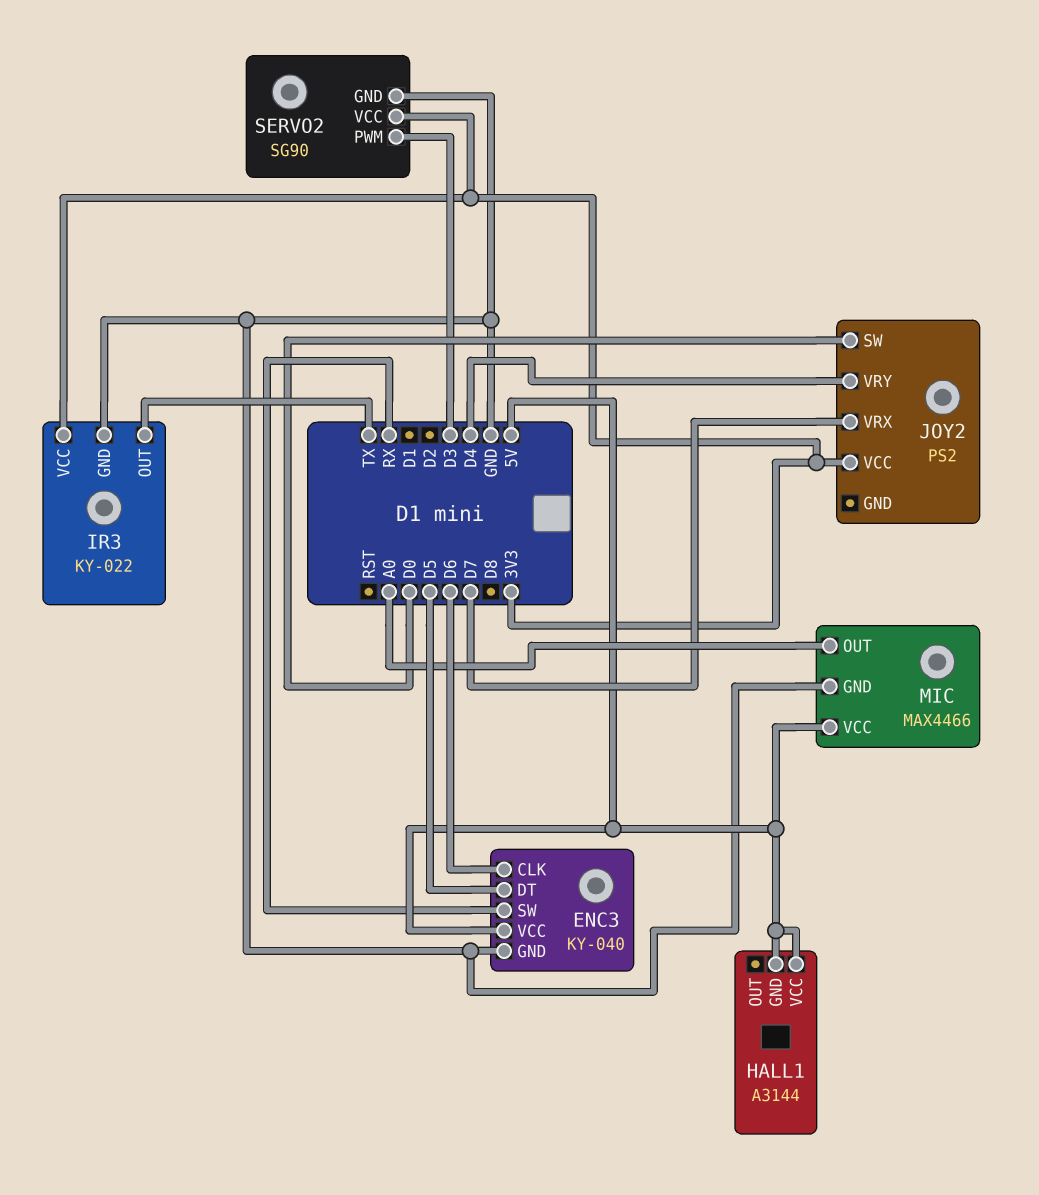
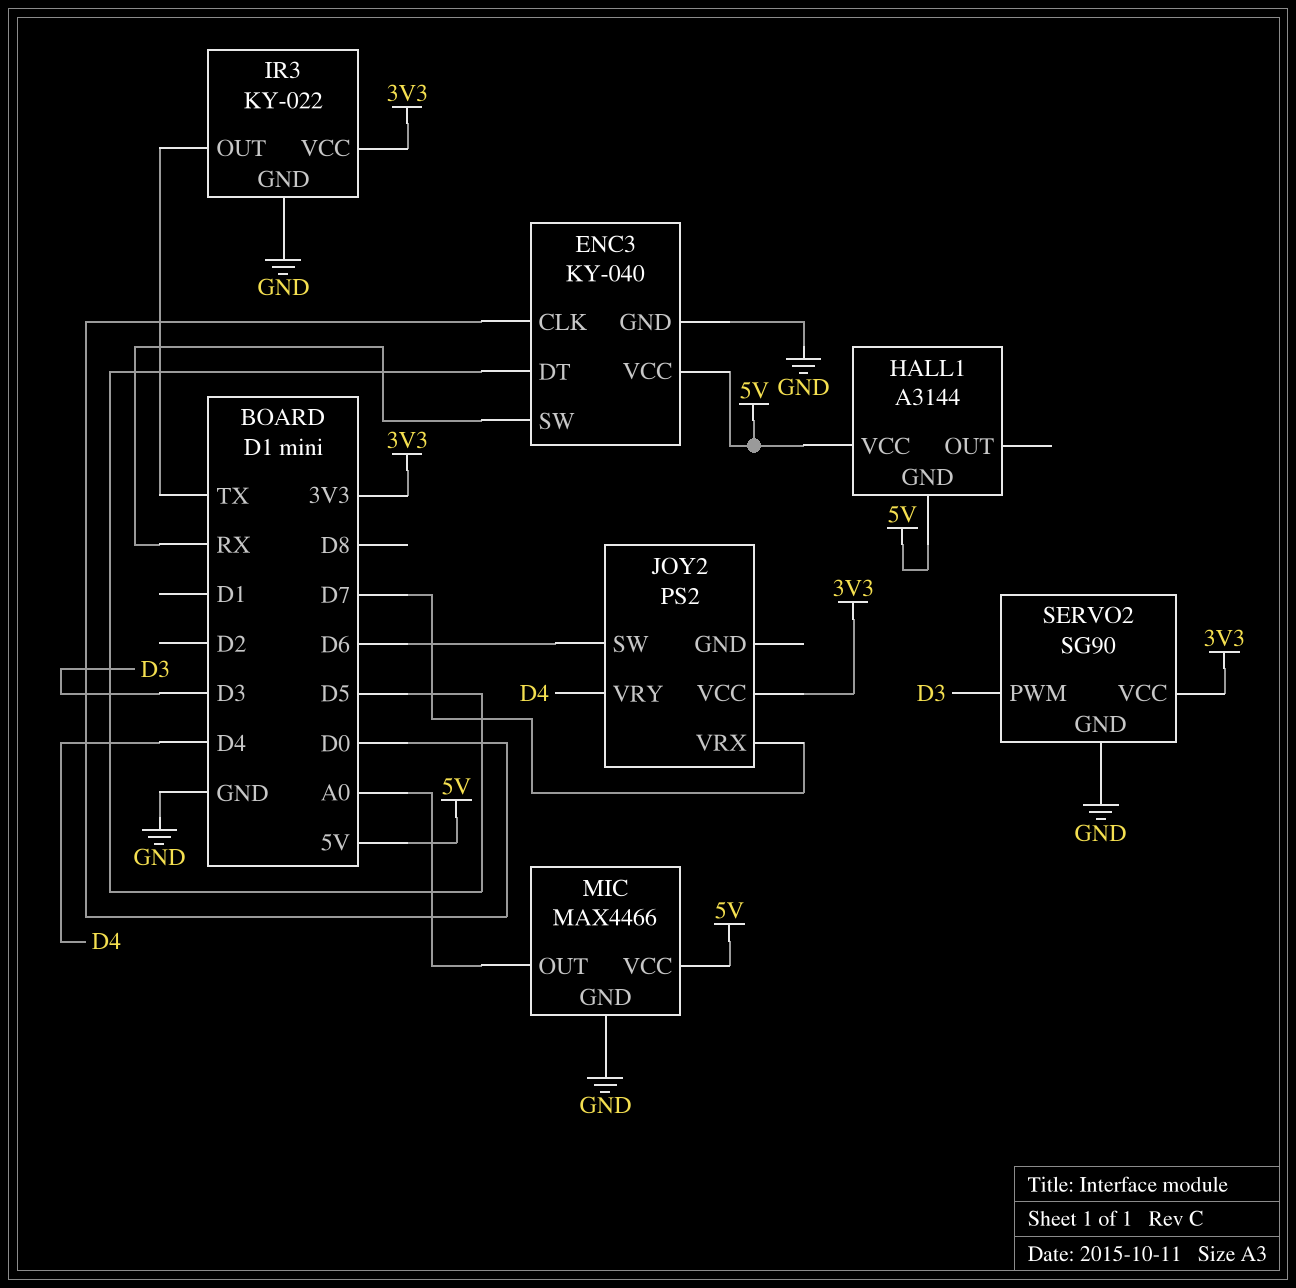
ENC3 pin CLK: D6 -> D0
JOY2 pin SW: D0 -> D6

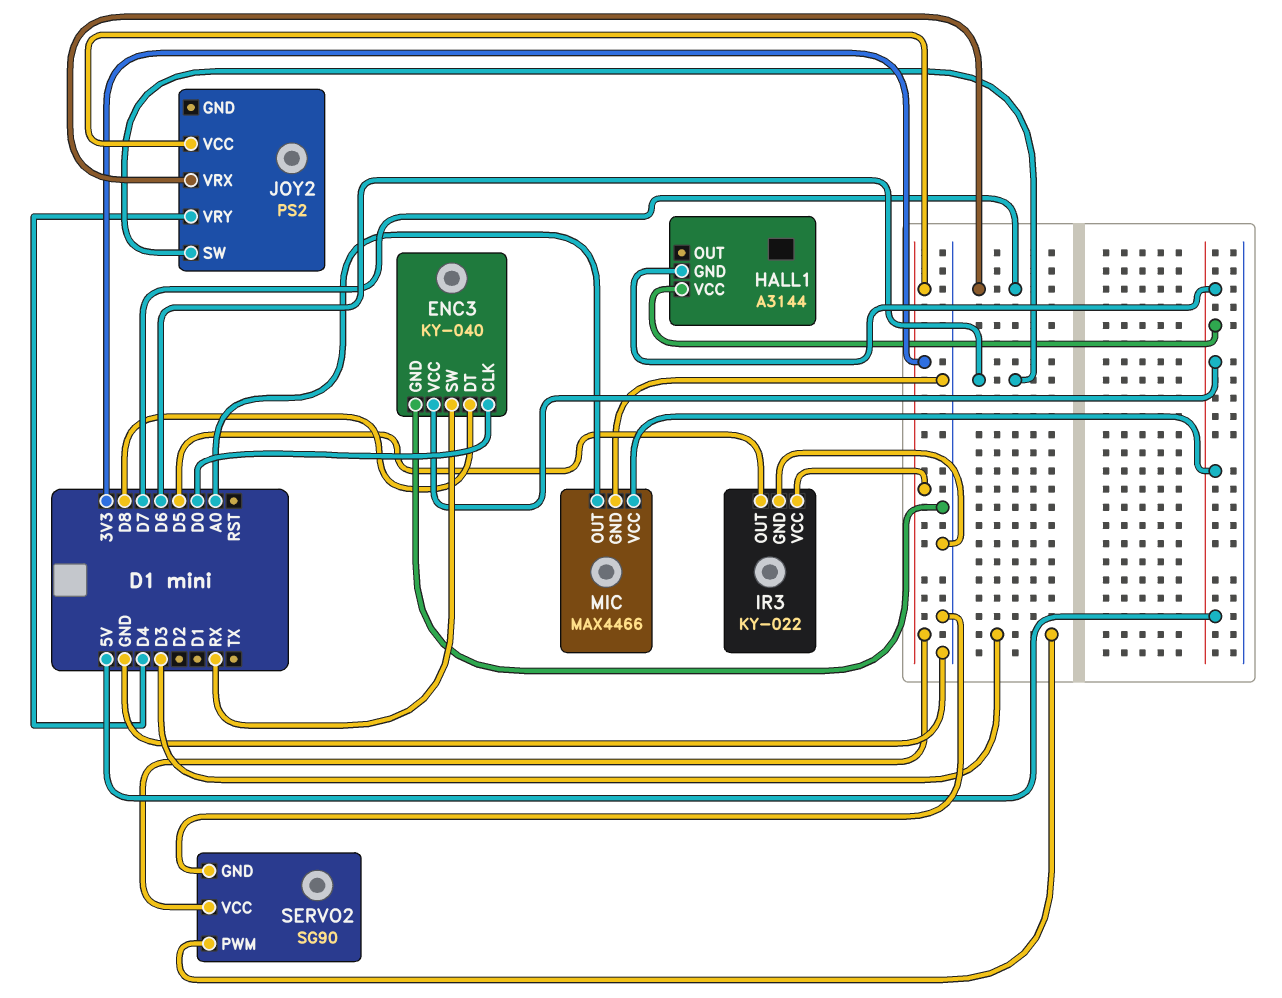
ENC3 pin DT: D5 -> D8
IR3 pin OUT: TX -> D5

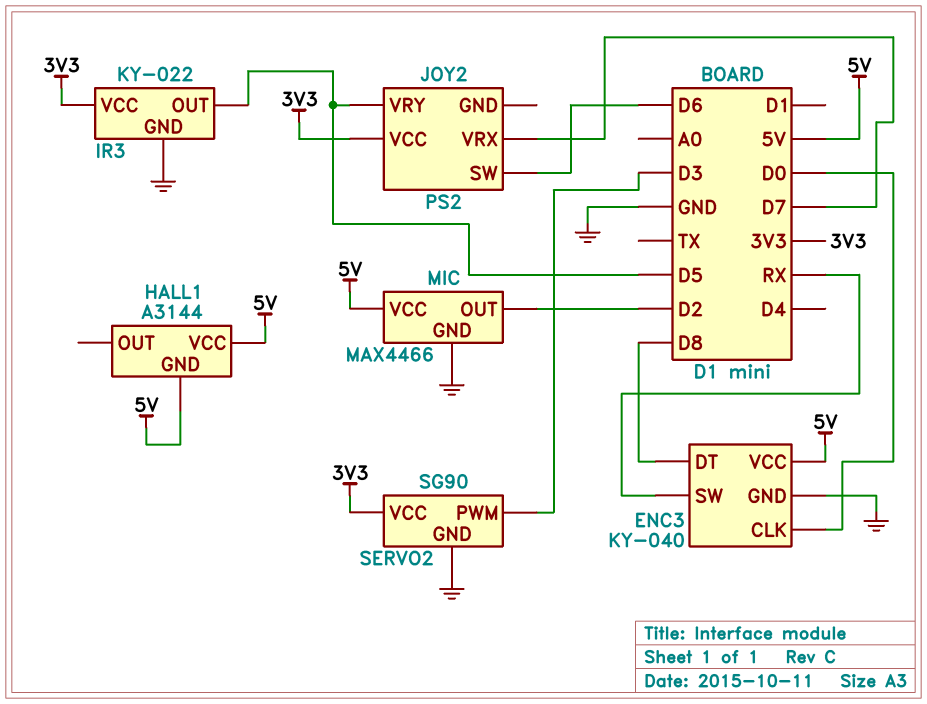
JOY2 pin VRY: D4 -> D5
MIC pin OUT: A0 -> D2

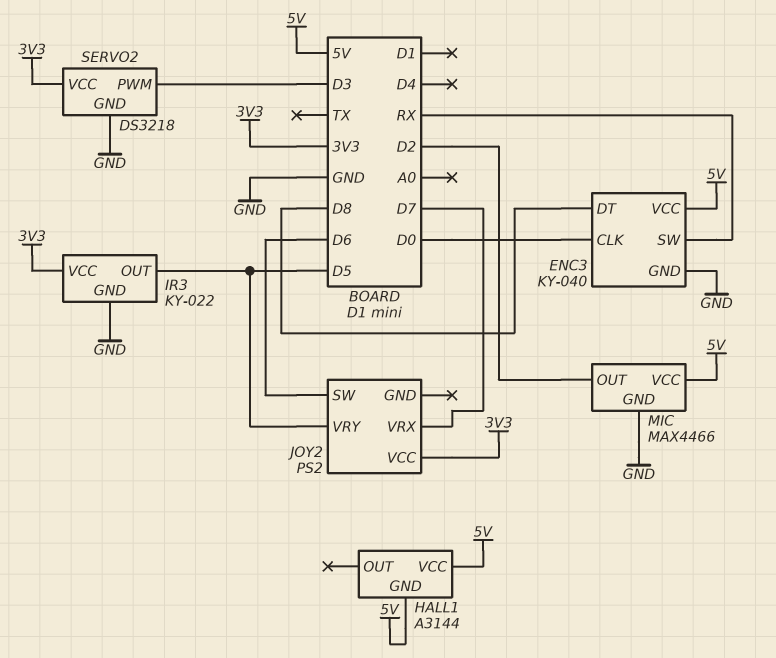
SERVO2: SG90 -> DS3218

